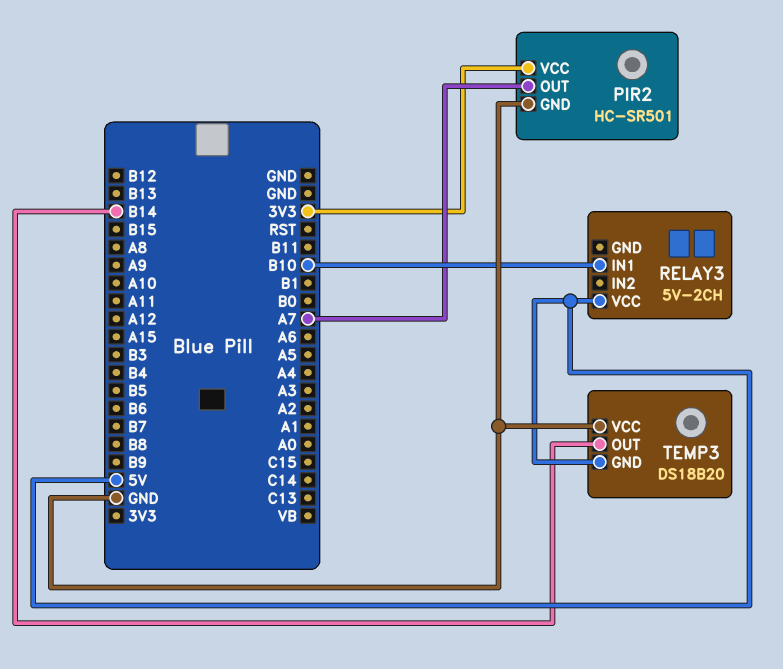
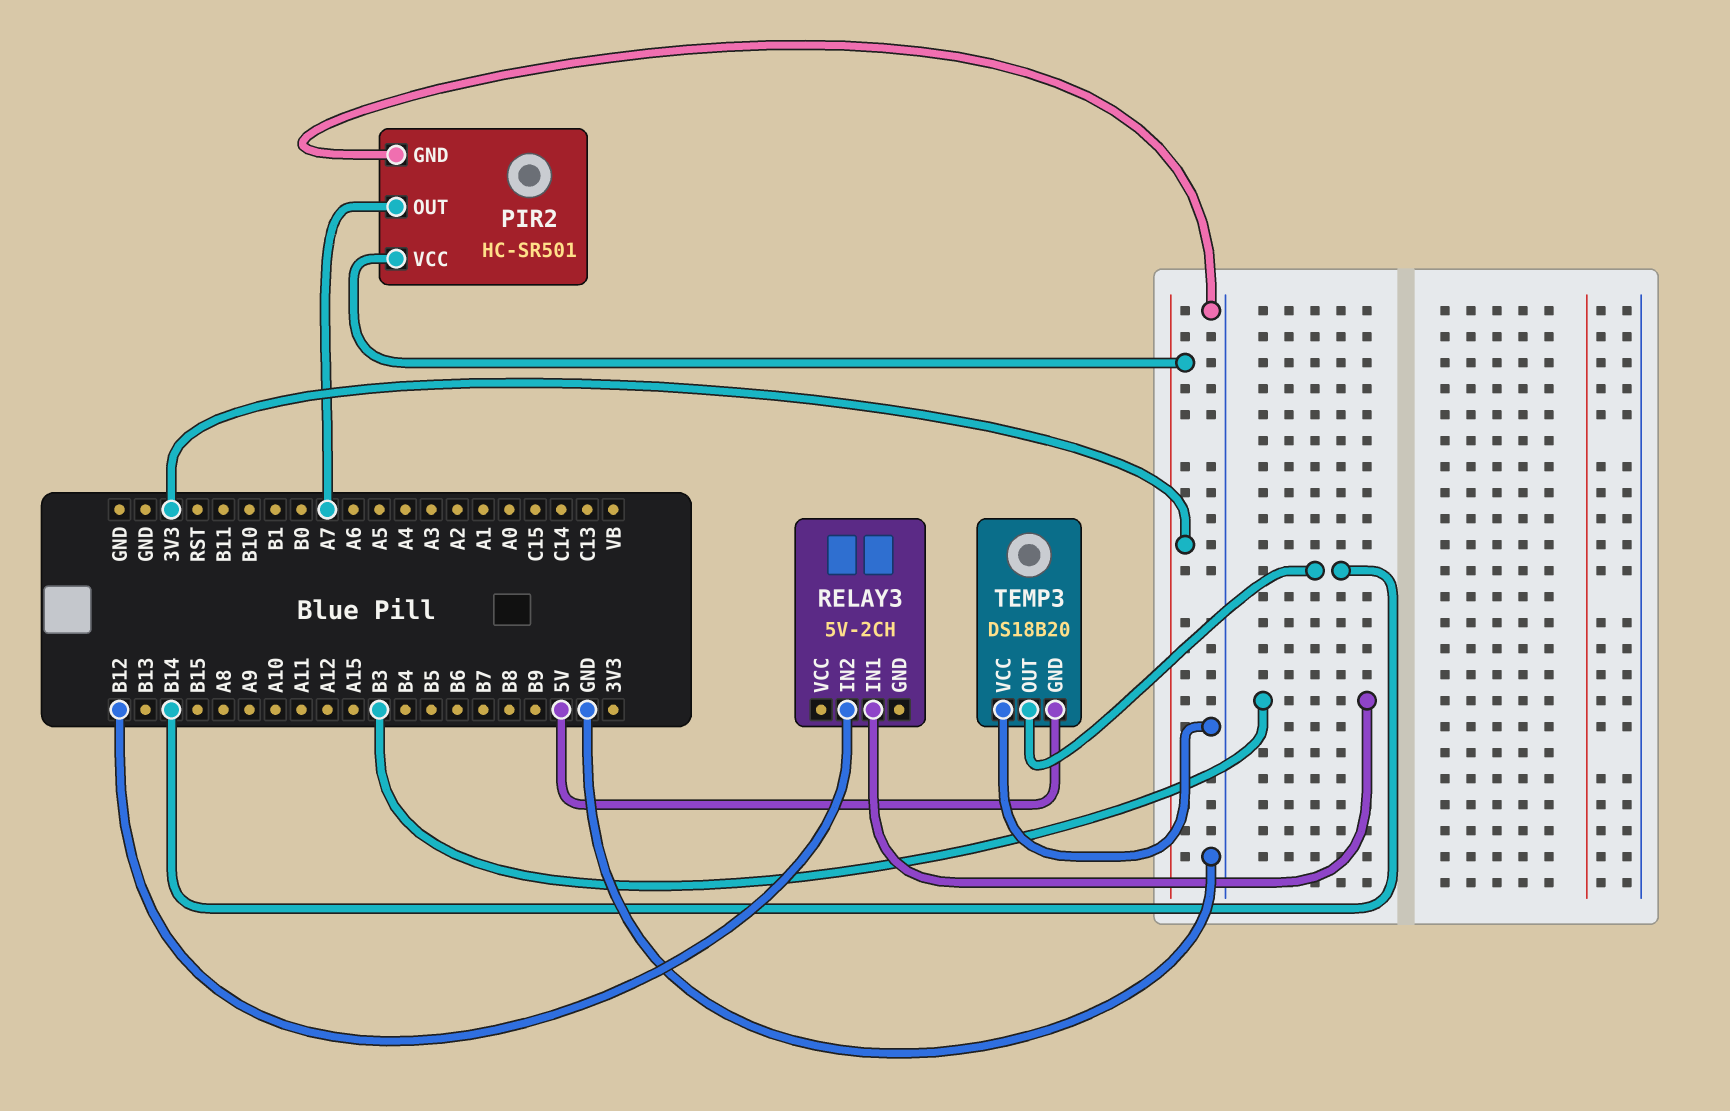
RELAY3 pin IN1: B10 -> B3
RELAY3 pin IN2: none -> B12
RELAY3 pin VCC: 5V -> none

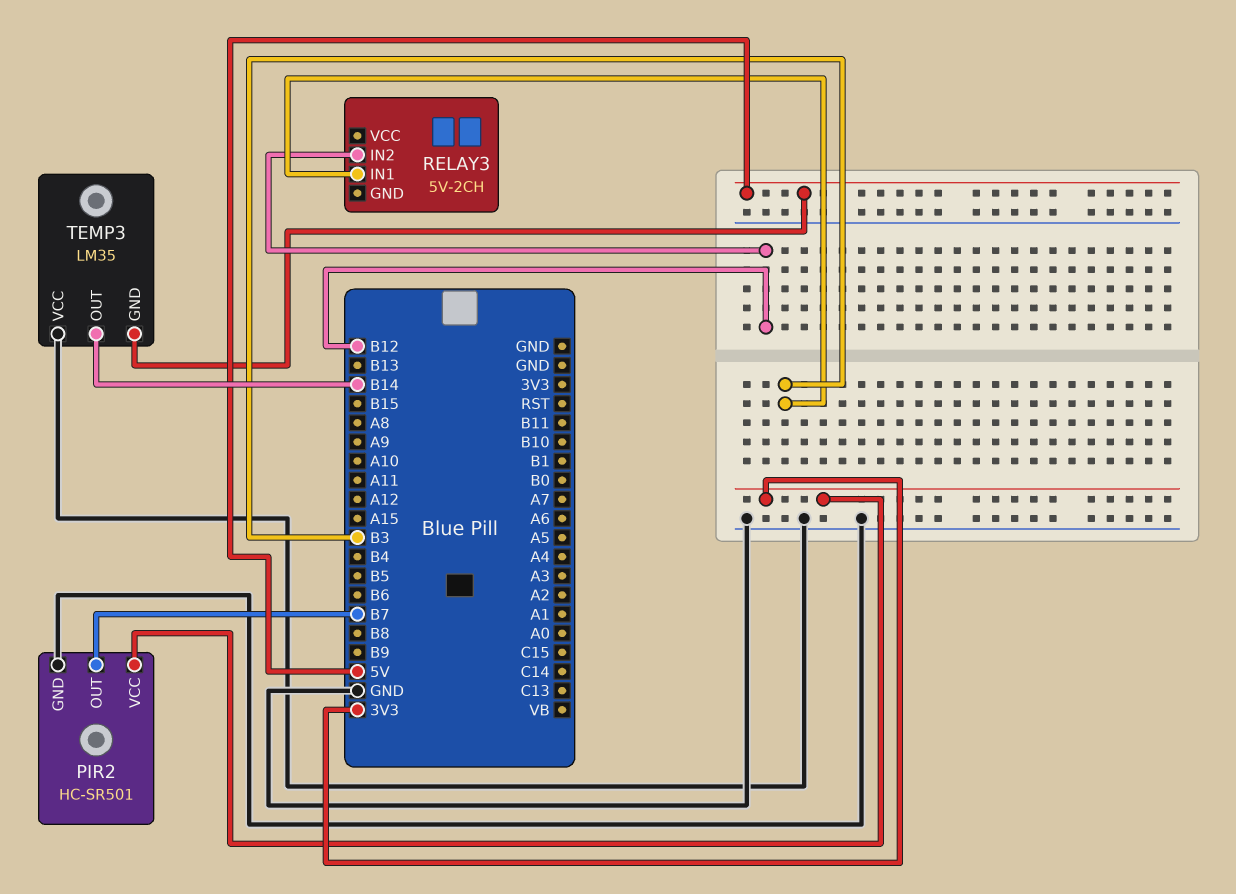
PIR2 pin OUT: A7 -> B7
TEMP3: DS18B20 -> LM35

